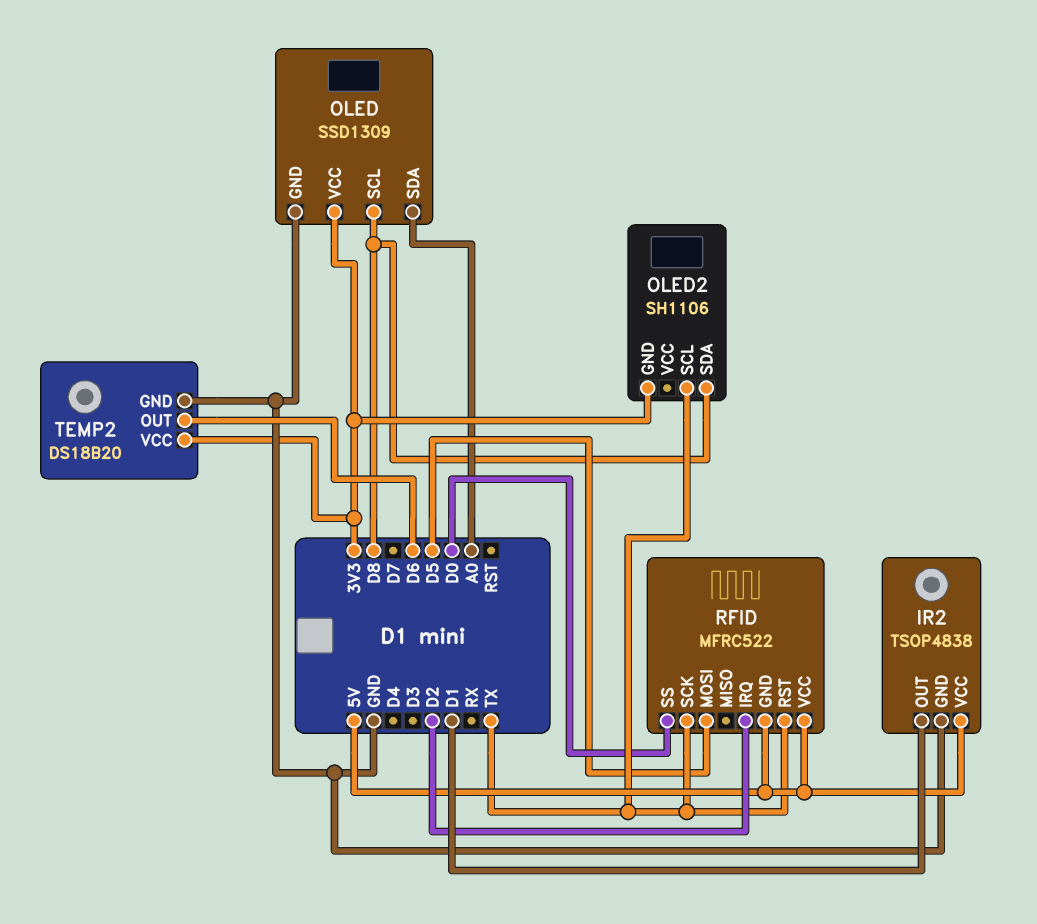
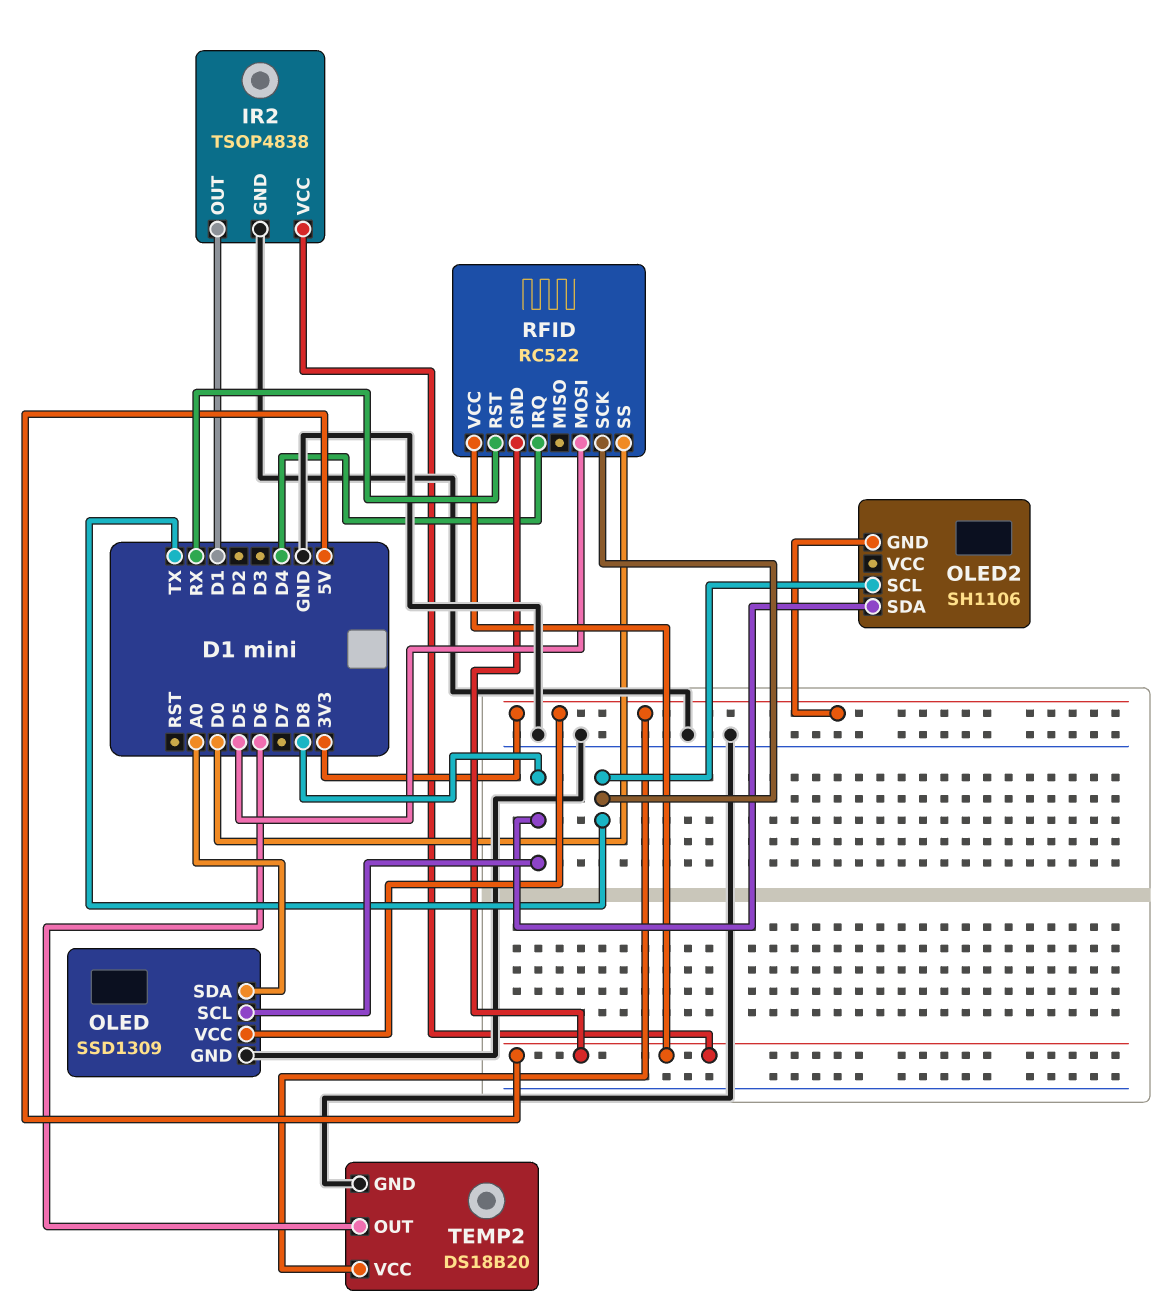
RFID: MFRC522 -> RC522
RFID pin IRQ: D2 -> D4
RFID pin RST: TX -> RX

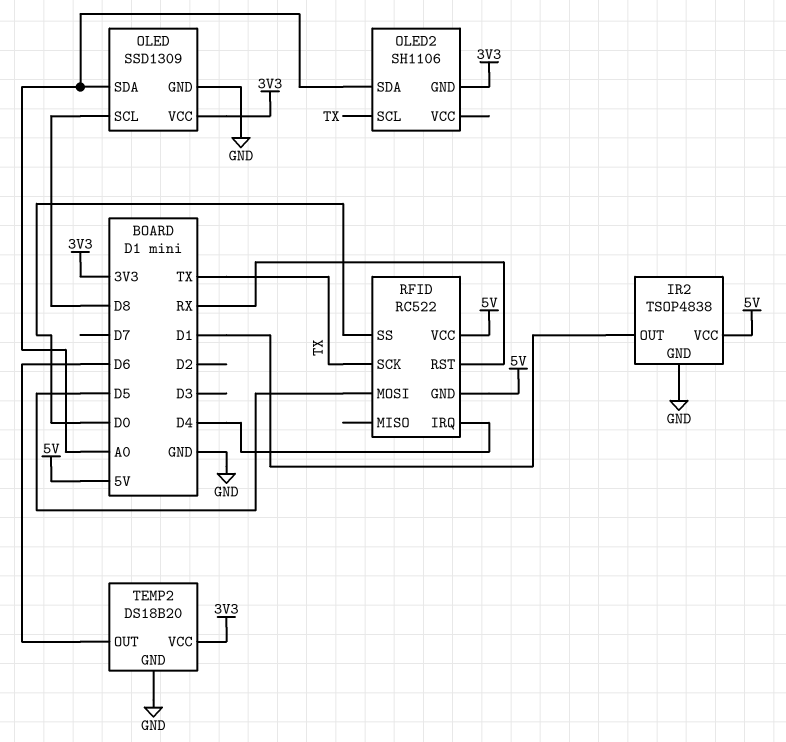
OLED2 pin SDA: D8 -> A0

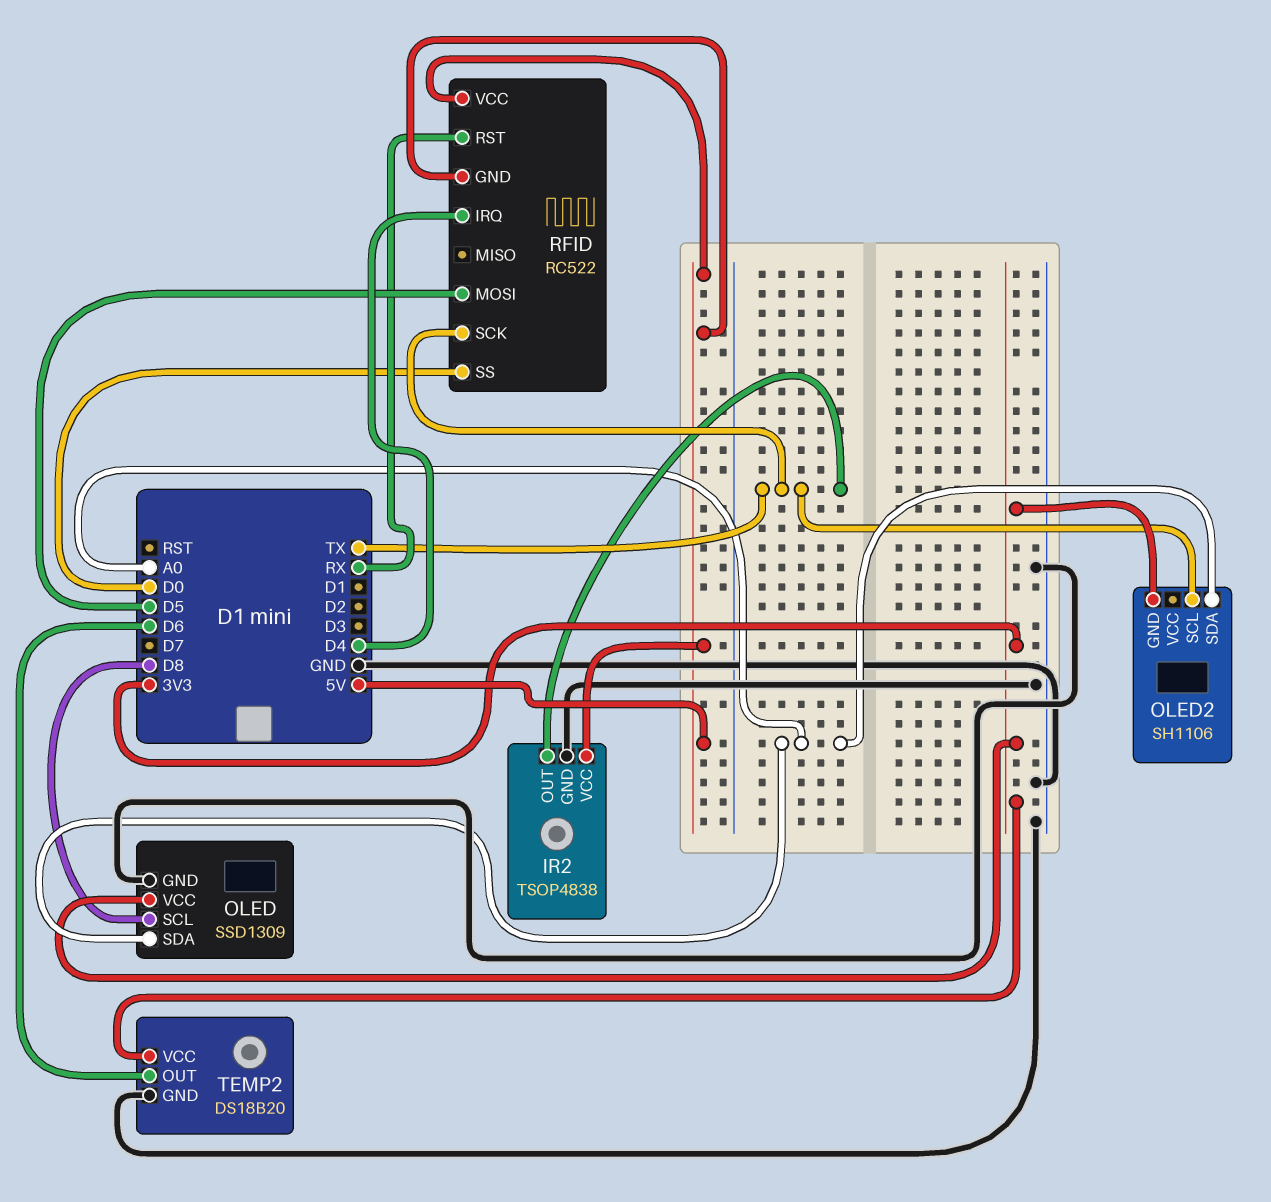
IR2 pin OUT: D1 -> TX

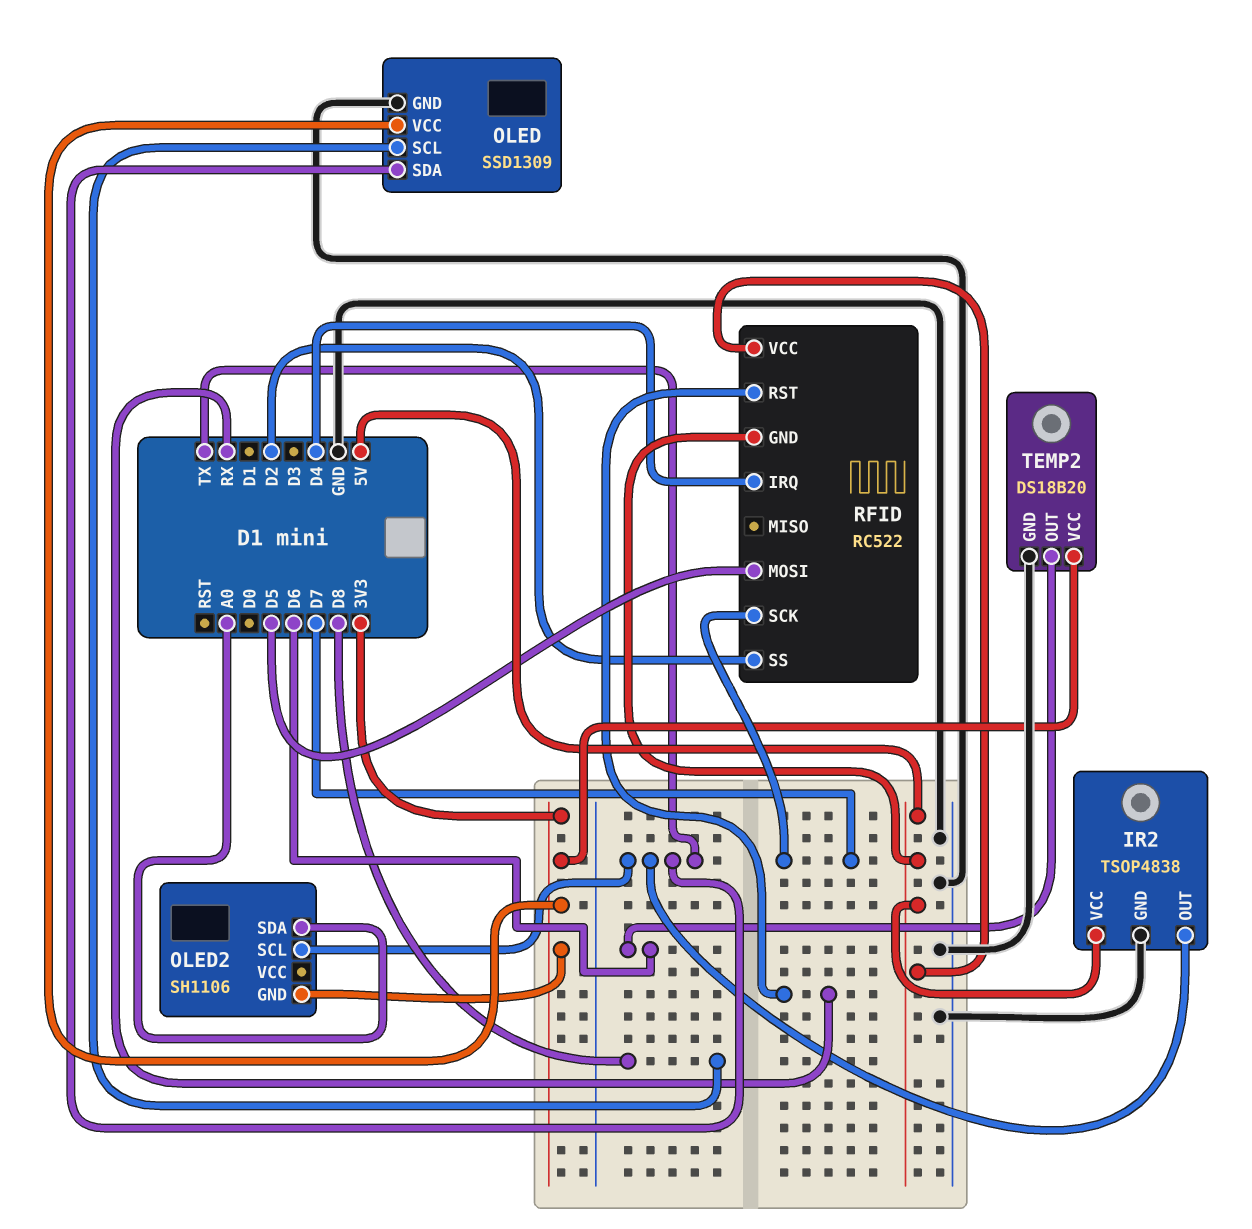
OLED pin SDA: A0 -> TX
RFID pin SCK: TX -> D7
RFID pin SS: D0 -> D2

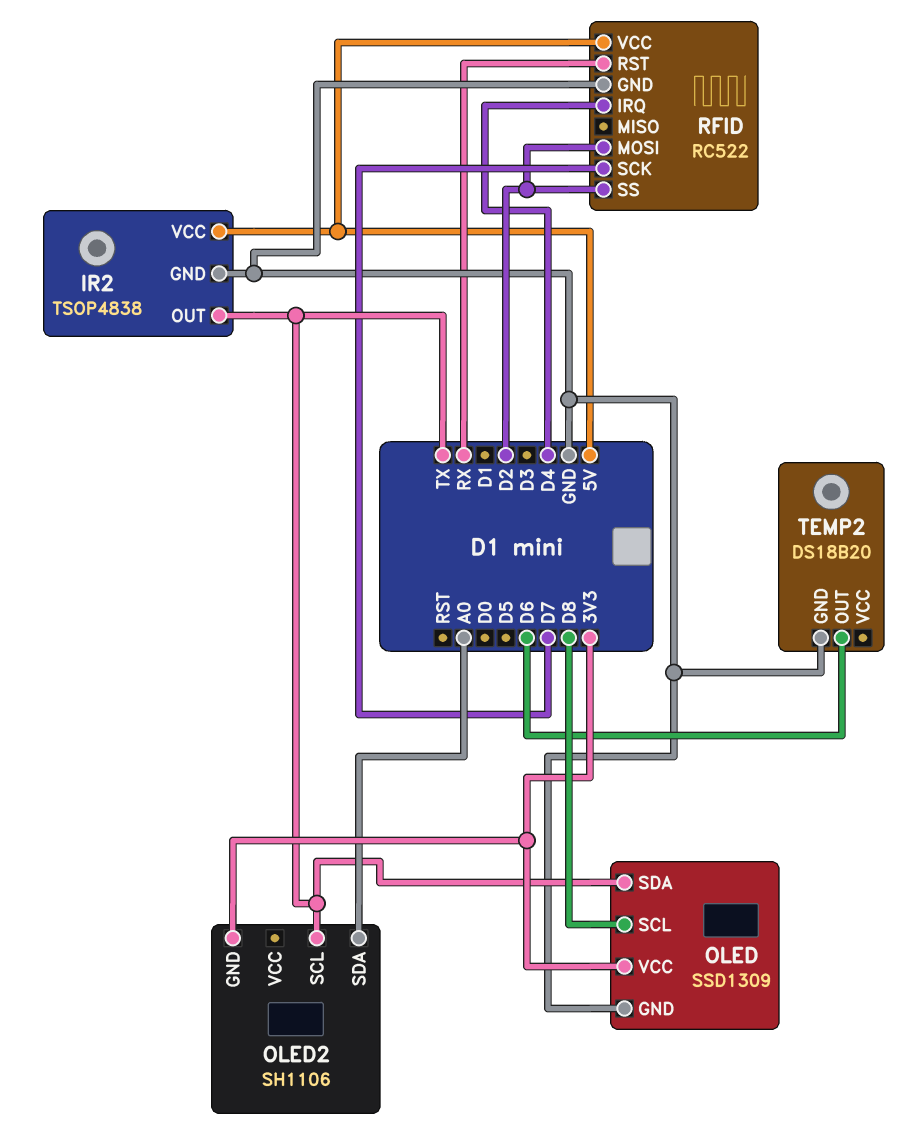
RFID pin GND: 5V -> GND
RFID pin MOSI: D5 -> D2
TEMP2 pin VCC: 3V3 -> none

